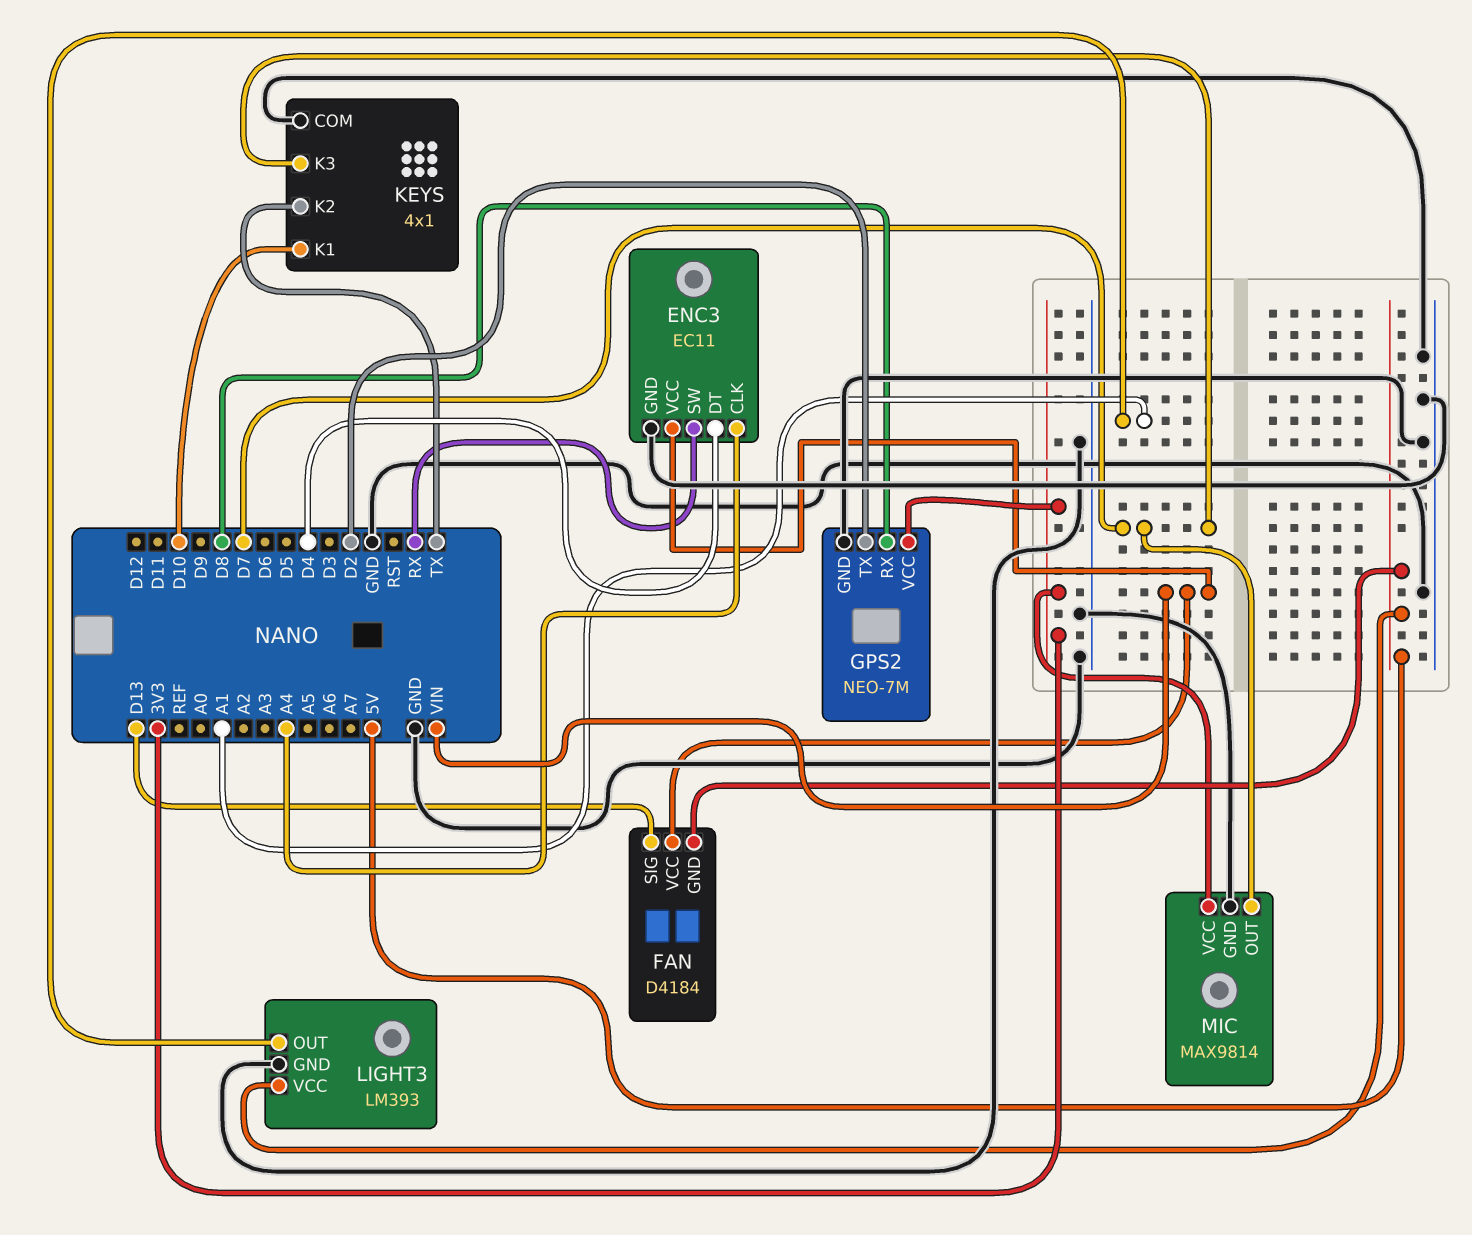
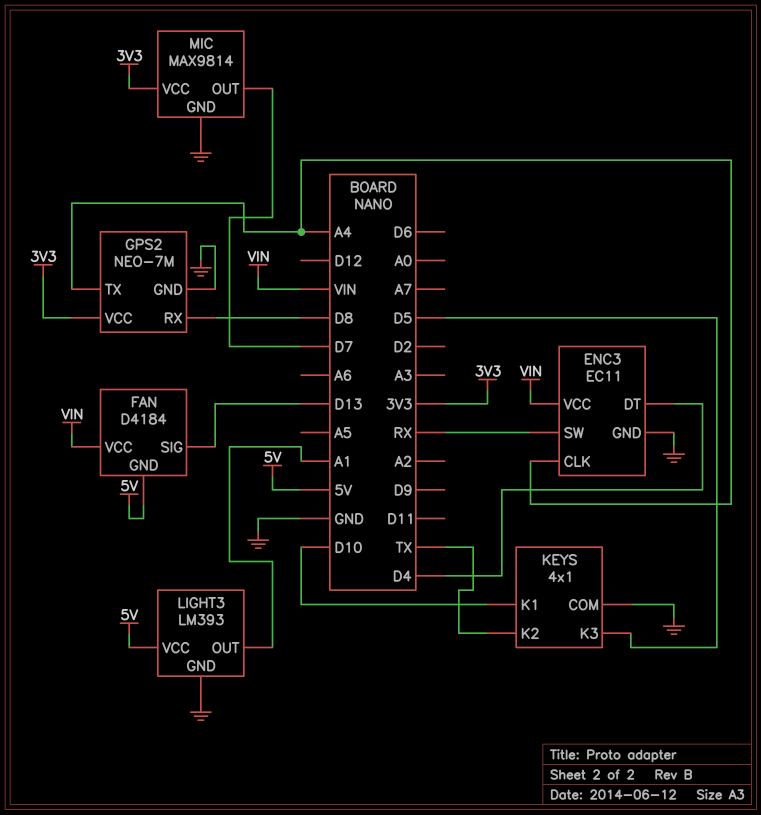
GPS2 pin TX: D2 -> A4
KEYS pin K3: D7 -> D5

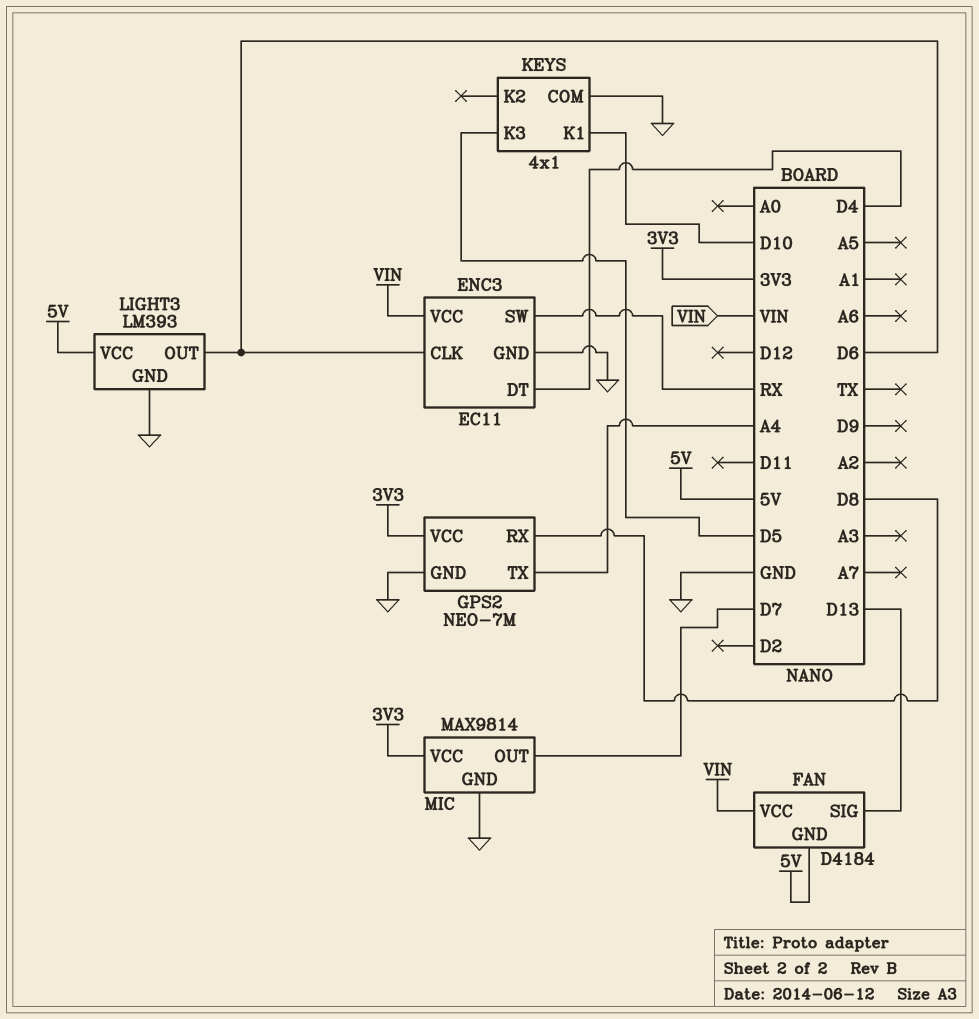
ENC3 pin CLK: A4 -> D6
KEYS pin K2: TX -> none
LIGHT3 pin OUT: A1 -> D6

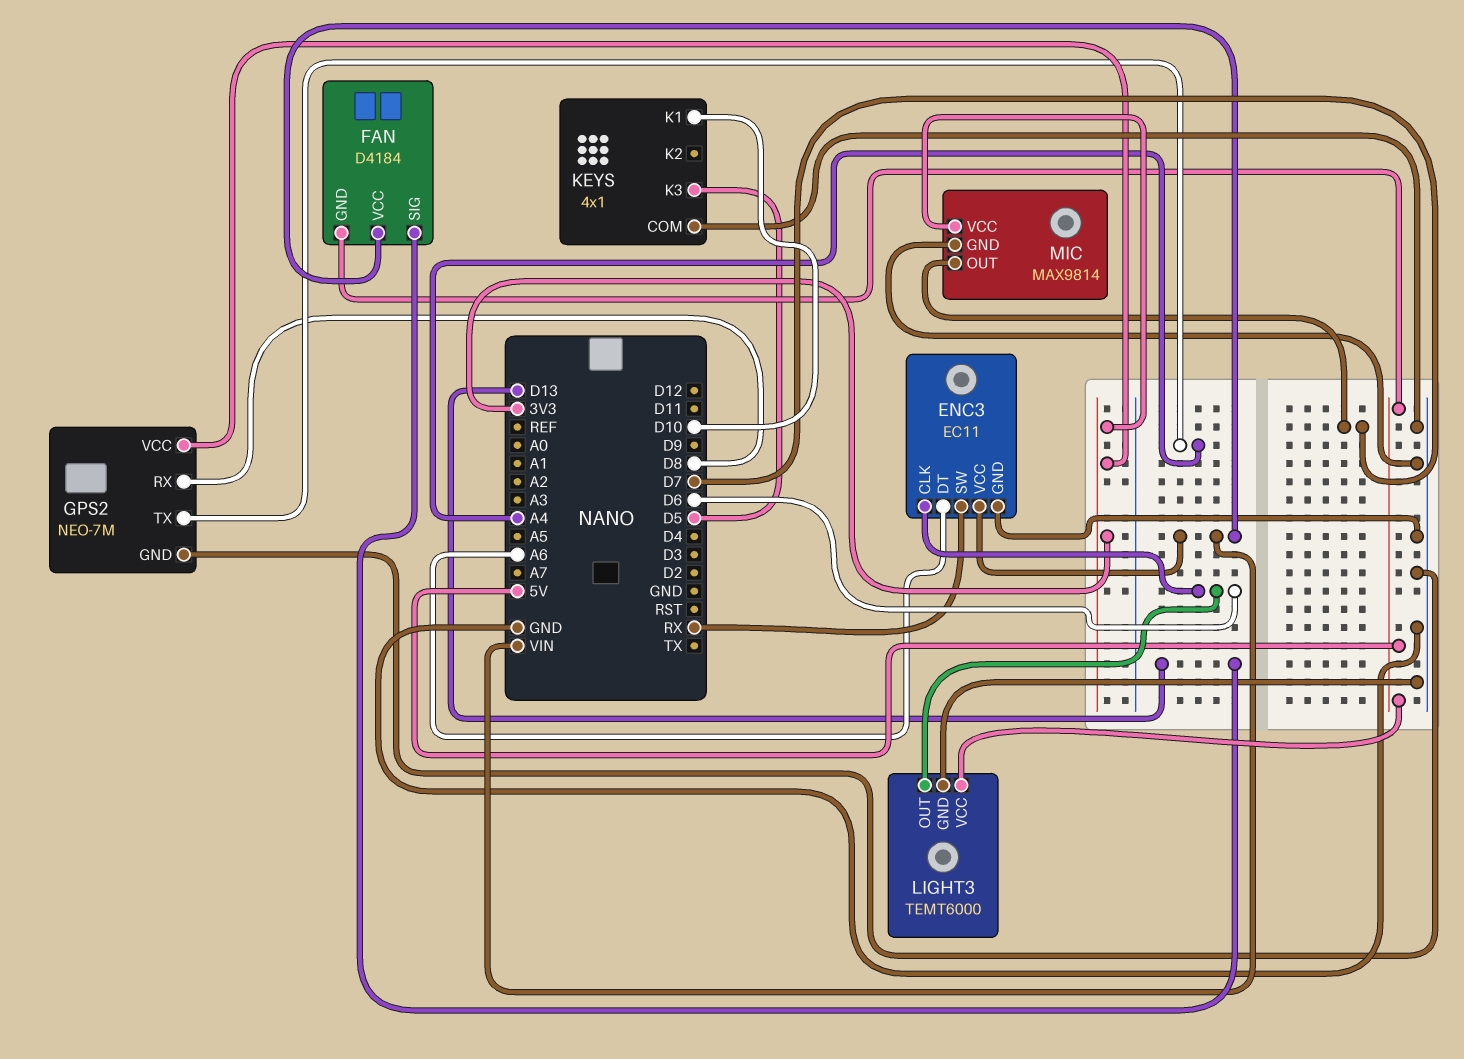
ENC3 pin DT: D4 -> A6
LIGHT3: LM393 -> TEMT6000

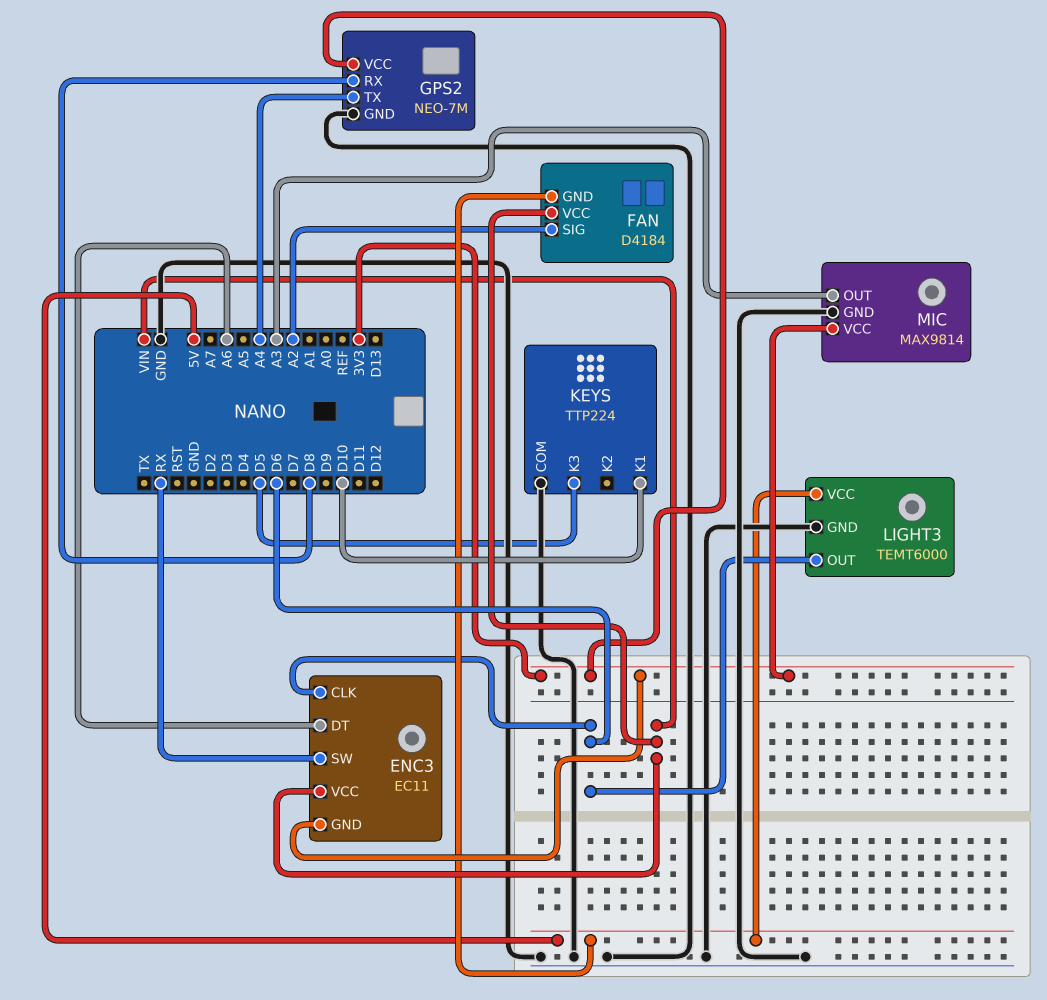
ENC3 pin GND: GND -> 3V3
FAN pin SIG: D13 -> A2
KEYS: 4x1 -> TTP224
MIC pin OUT: D7 -> A3

